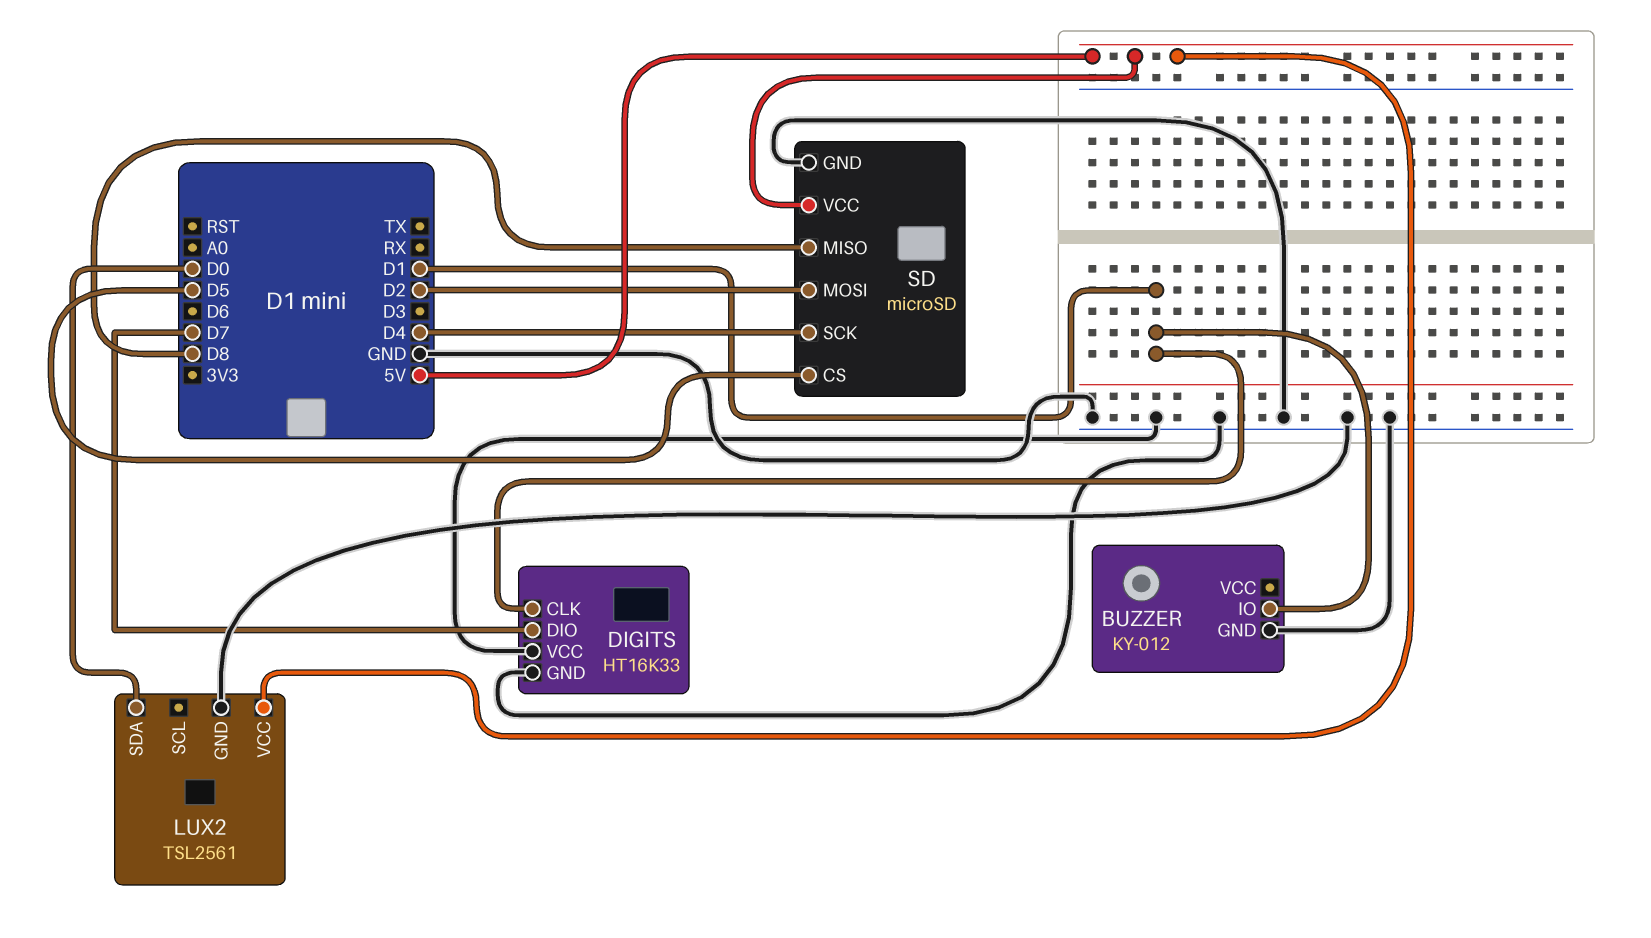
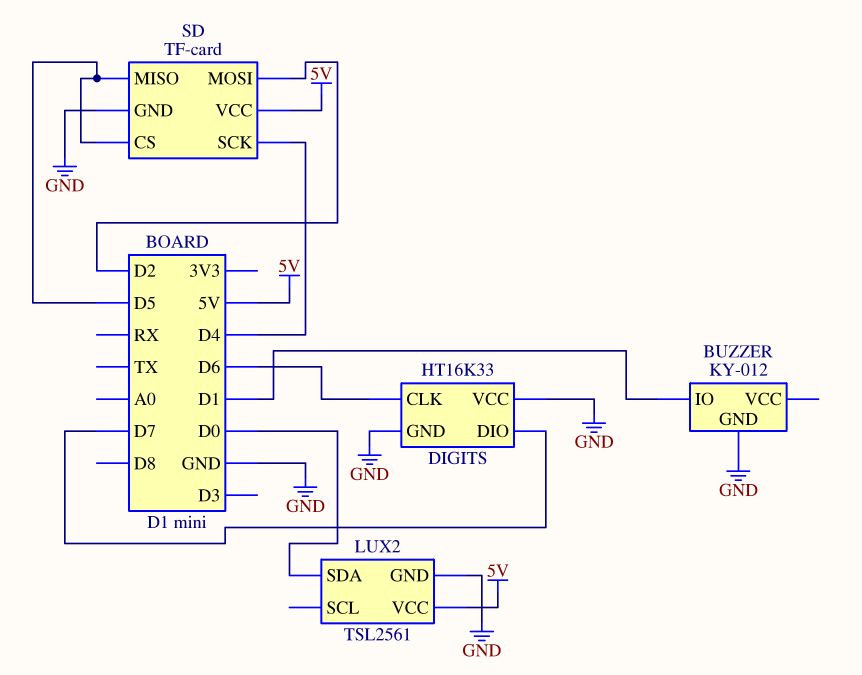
DIGITS pin CLK: D1 -> D6
SD: microSD -> TF-card
SD pin MISO: D8 -> D5

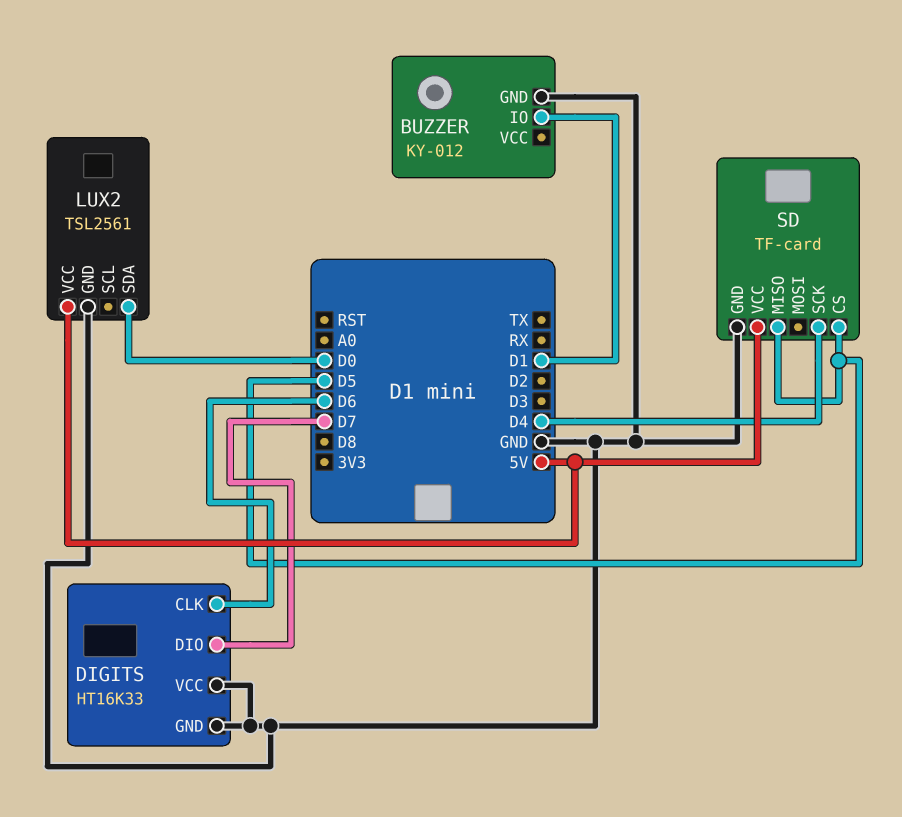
SD pin MOSI: D2 -> none

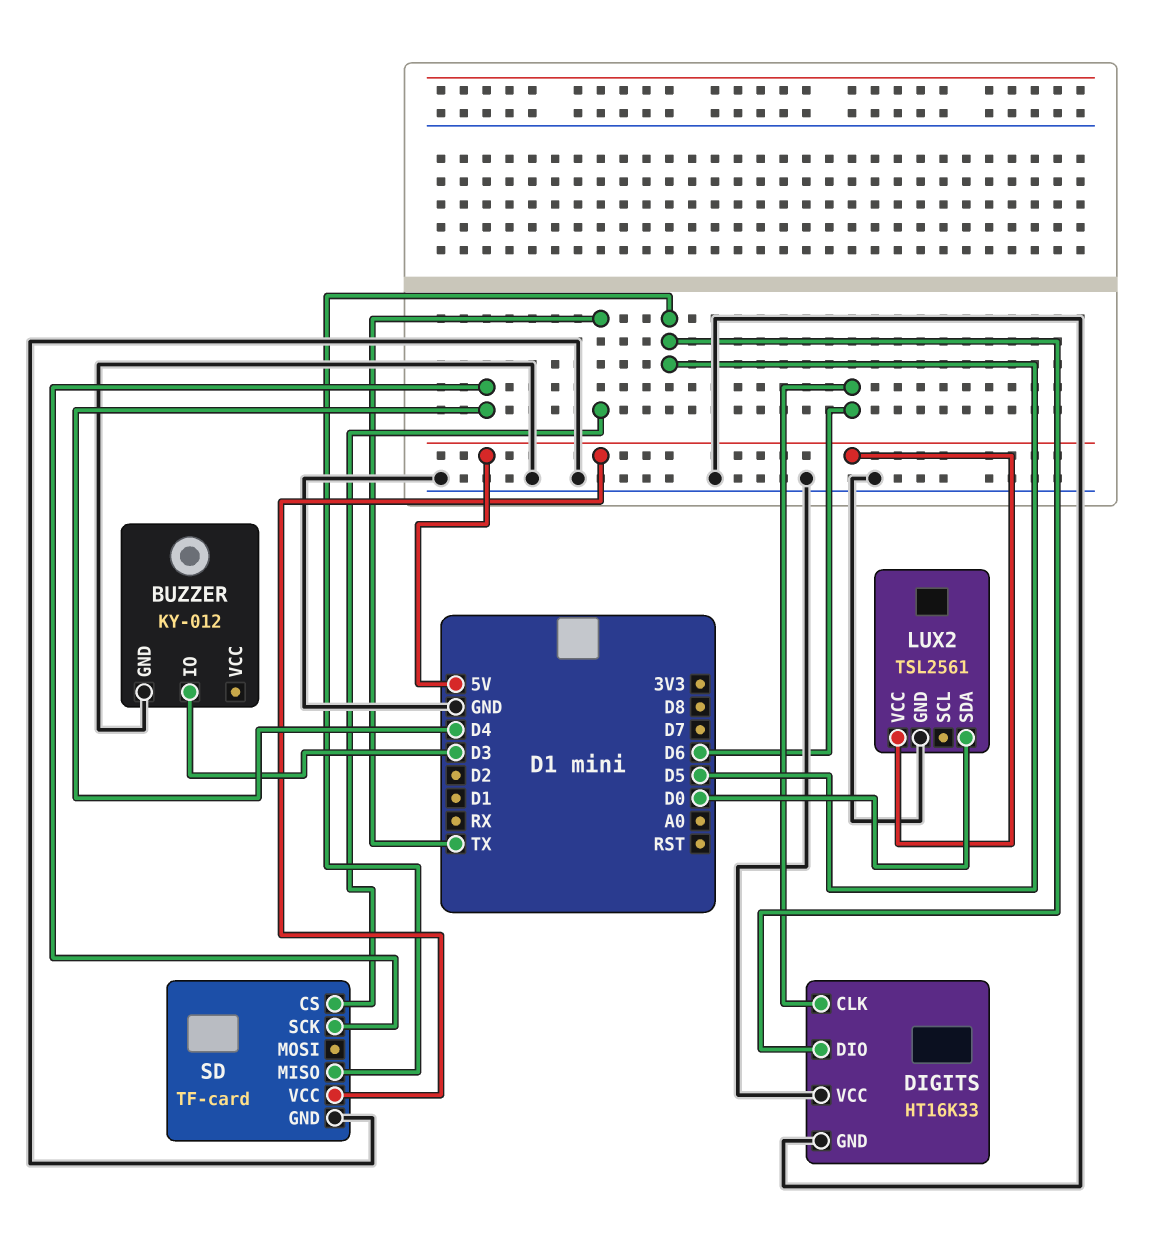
BUZZER pin IO: D1 -> D3
DIGITS pin DIO: D7 -> D5
SD pin CS: D5 -> TX

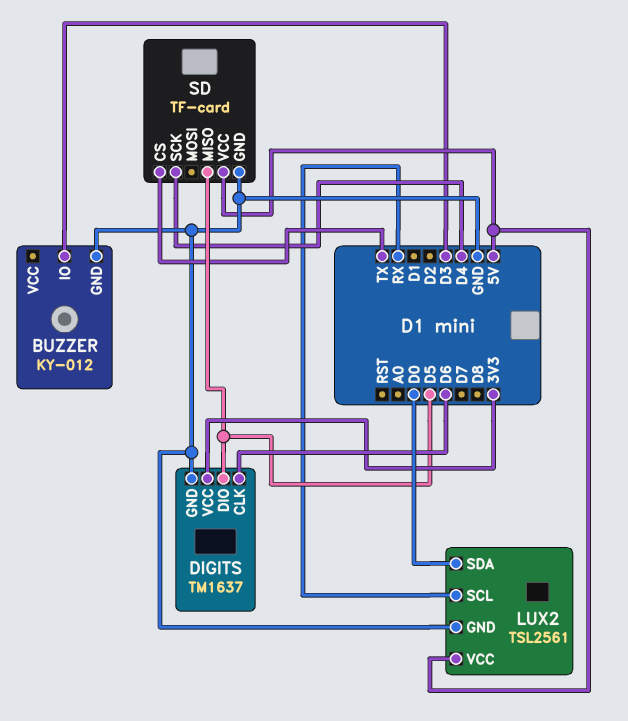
DIGITS: HT16K33 -> TM1637
DIGITS pin VCC: GND -> 3V3
LUX2 pin SCL: none -> RX

